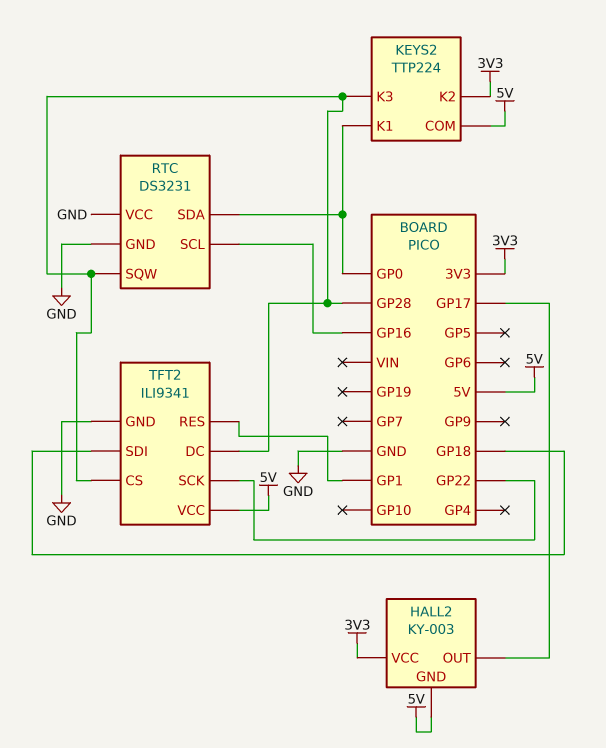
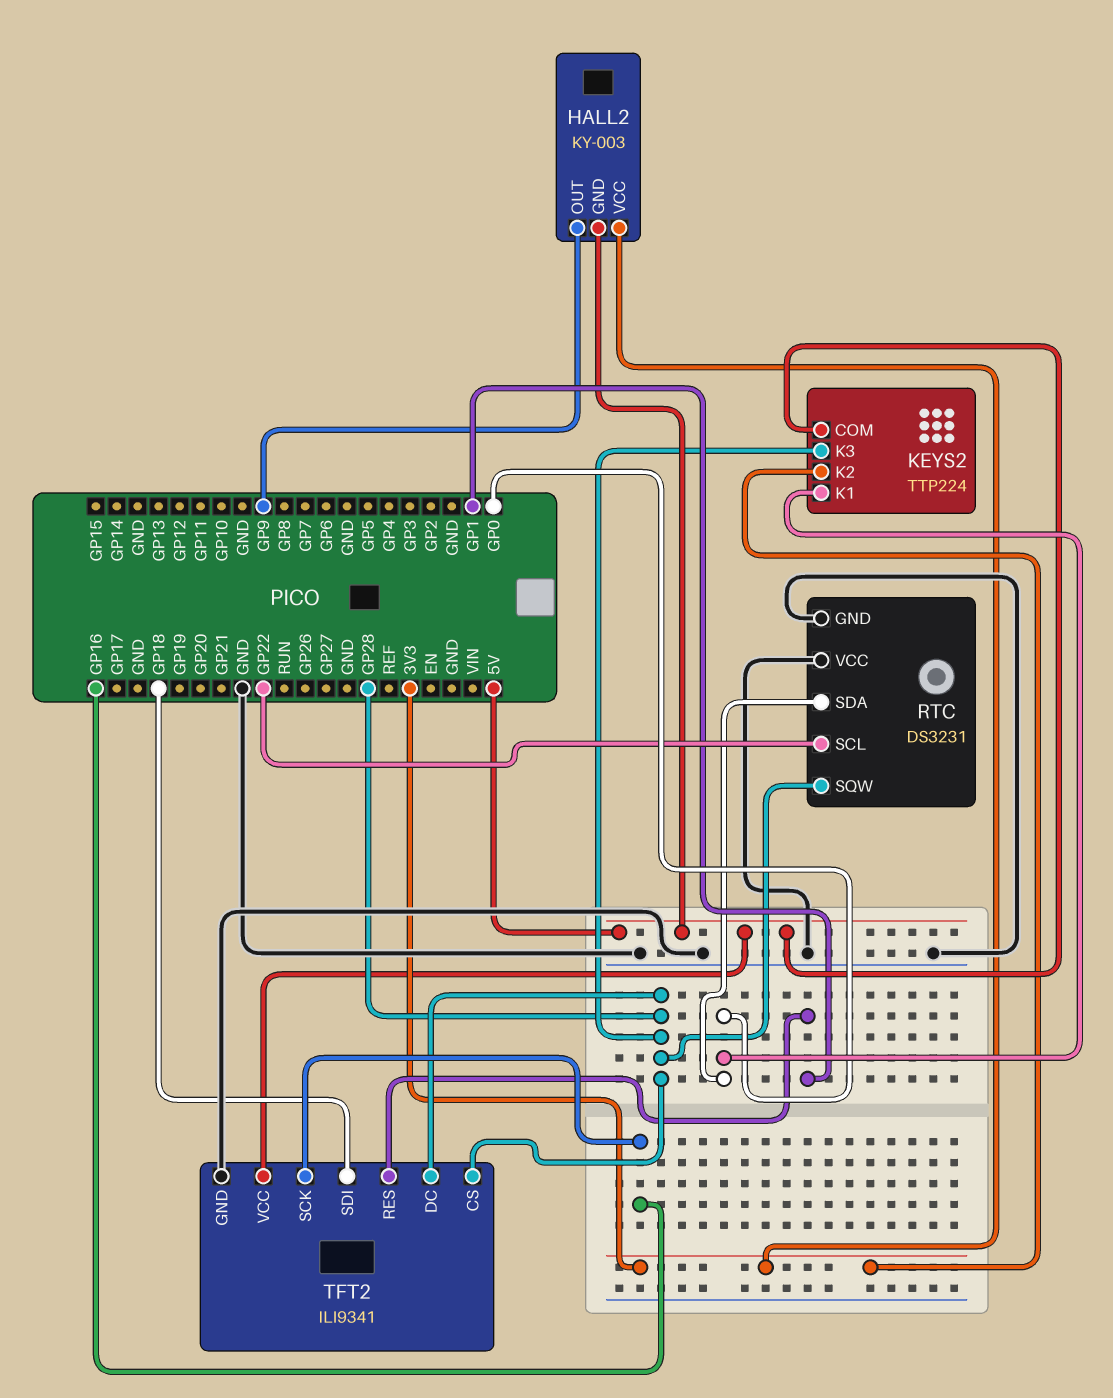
HALL2 pin OUT: GP17 -> GP9
RTC pin SCL: GP16 -> GP22
TFT2 pin SCK: GP22 -> GP16

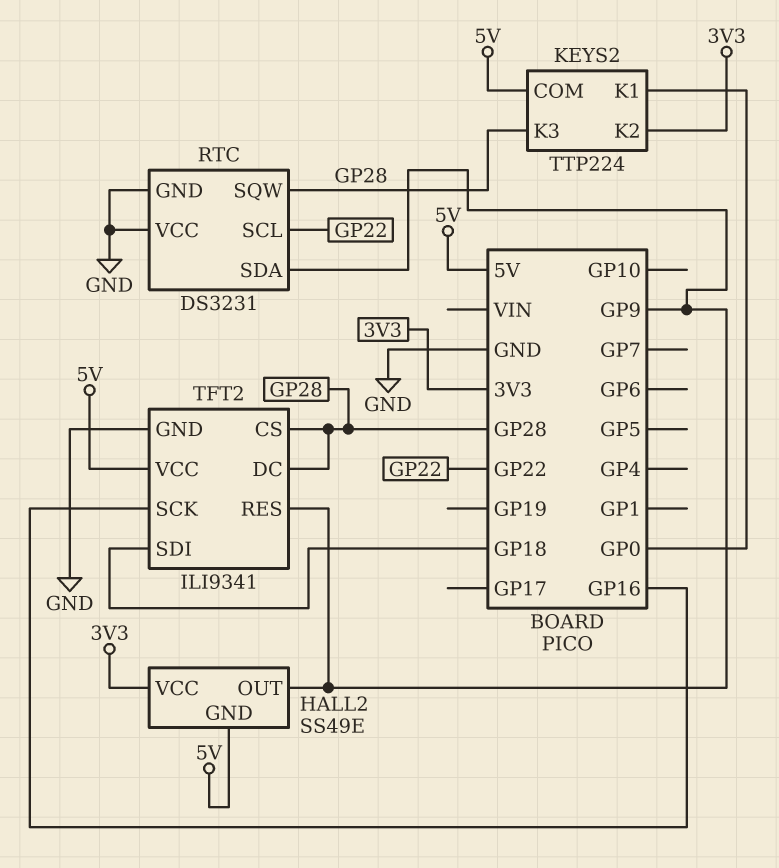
HALL2: KY-003 -> SS49E
RTC pin SDA: GP0 -> GP9
TFT2 pin RES: GP1 -> GP9

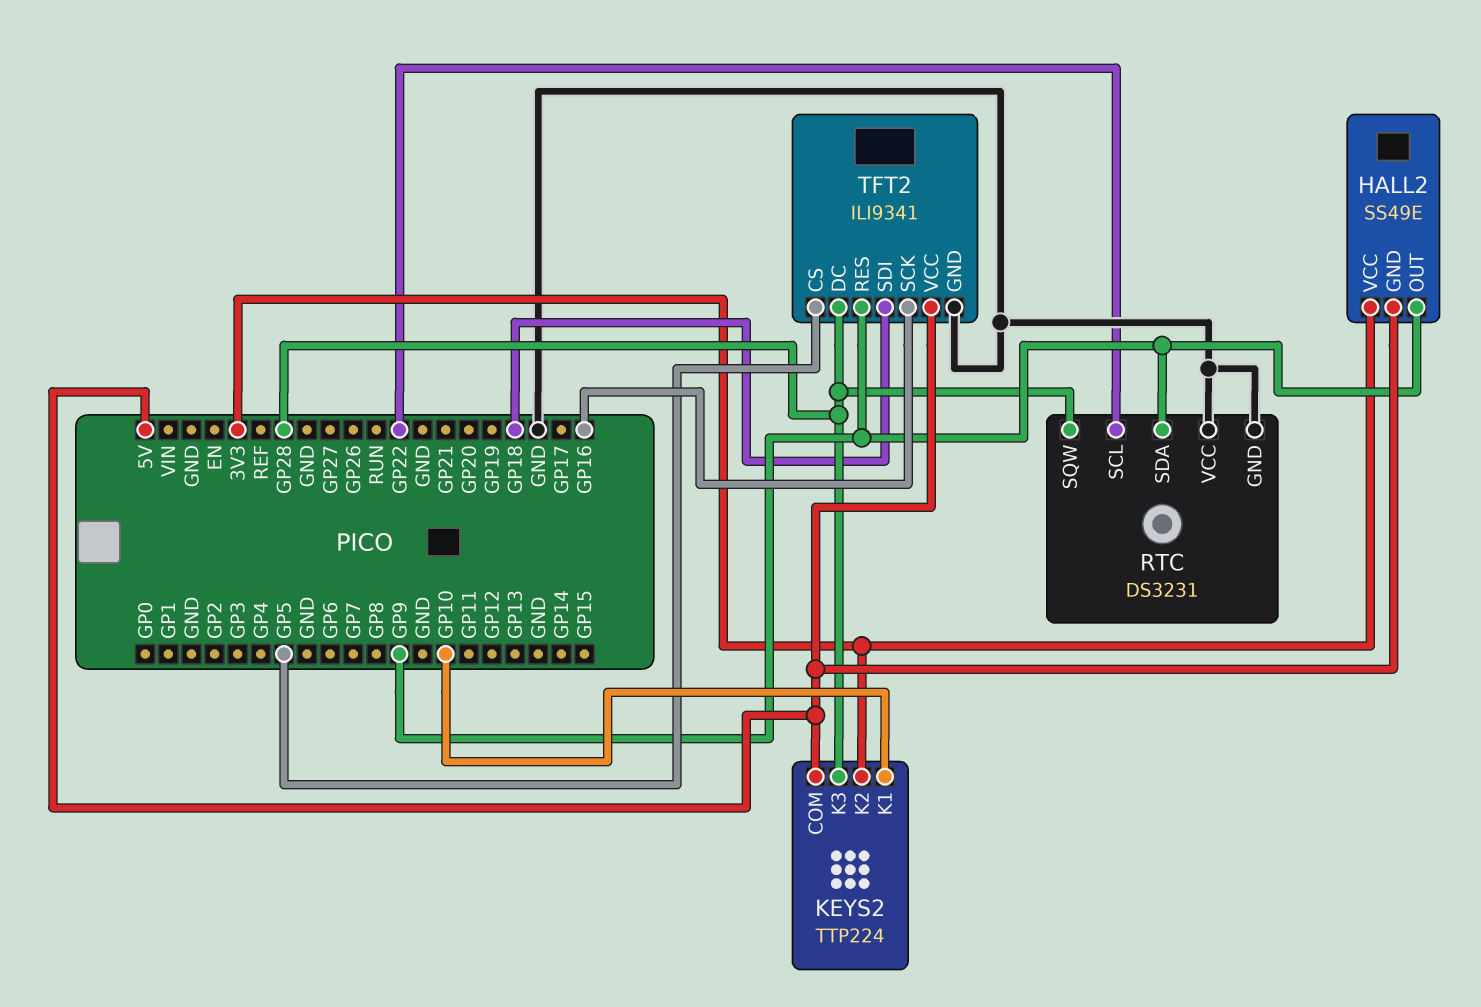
KEYS2 pin K1: GP0 -> GP10
TFT2 pin CS: GP28 -> GP5

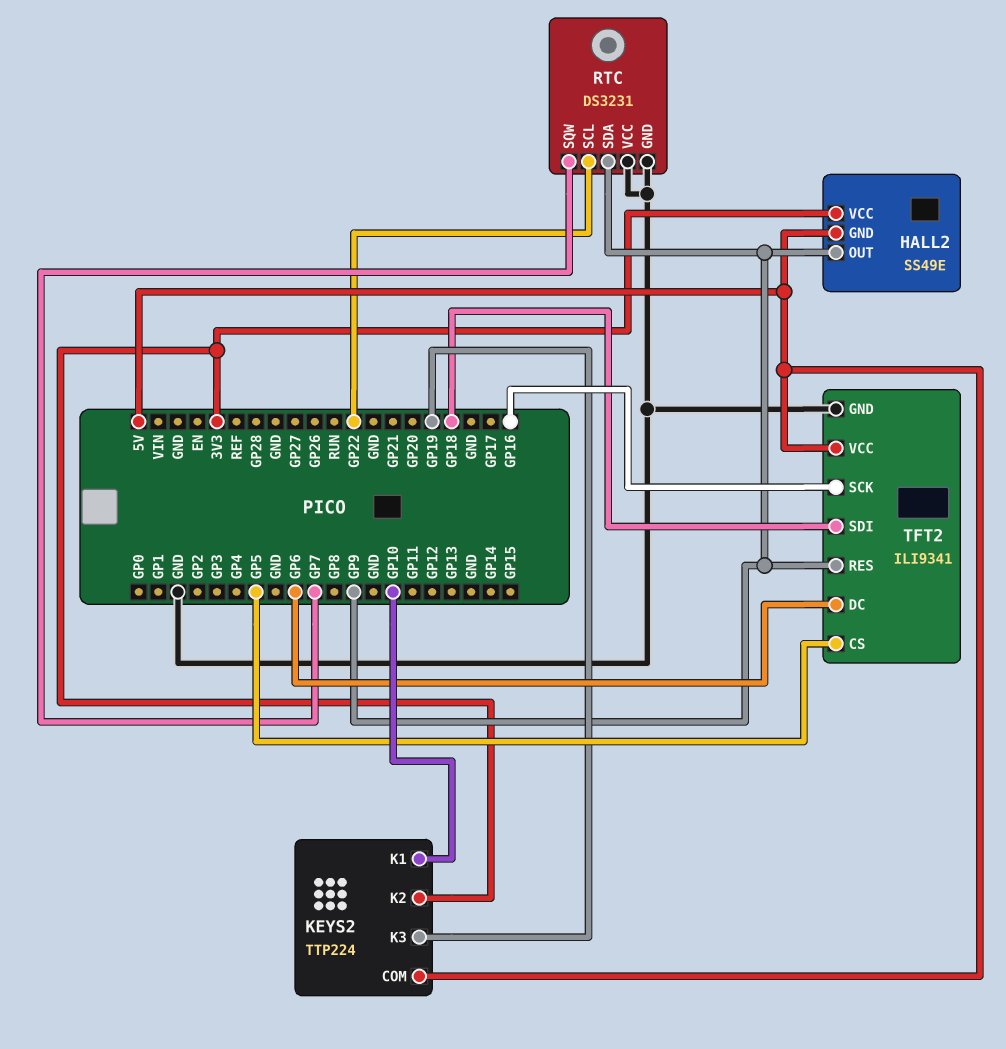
KEYS2 pin K3: GP28 -> GP19
RTC pin SQW: GP28 -> GP7
TFT2 pin DC: GP28 -> GP6

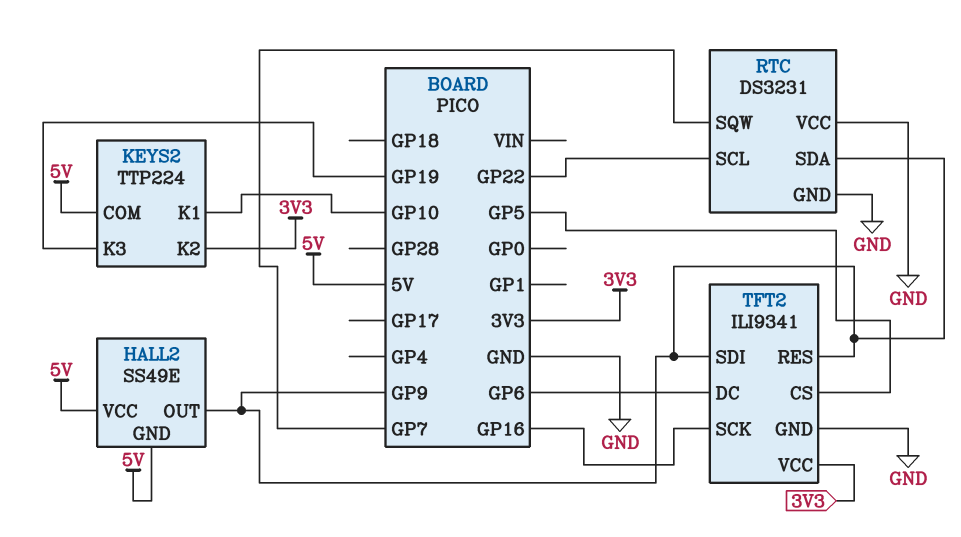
HALL2 pin VCC: 3V3 -> 5V
TFT2 pin SDI: GP18 -> GP9
TFT2 pin VCC: 5V -> 3V3

